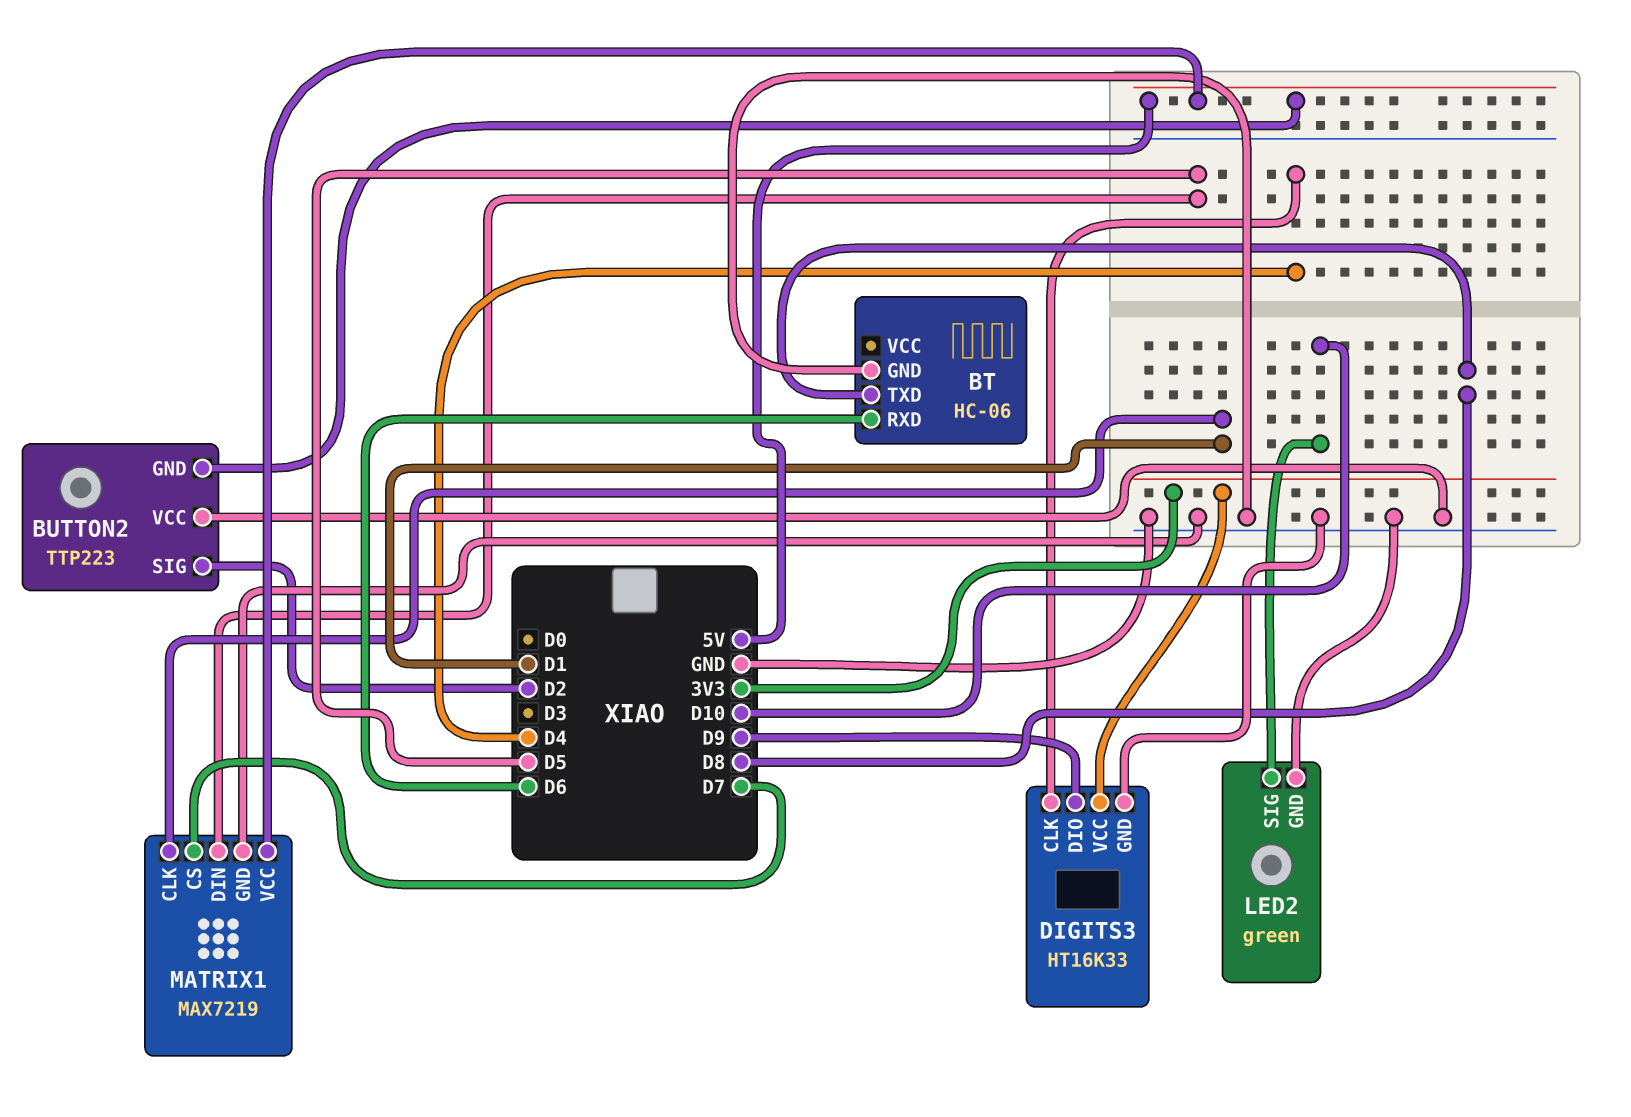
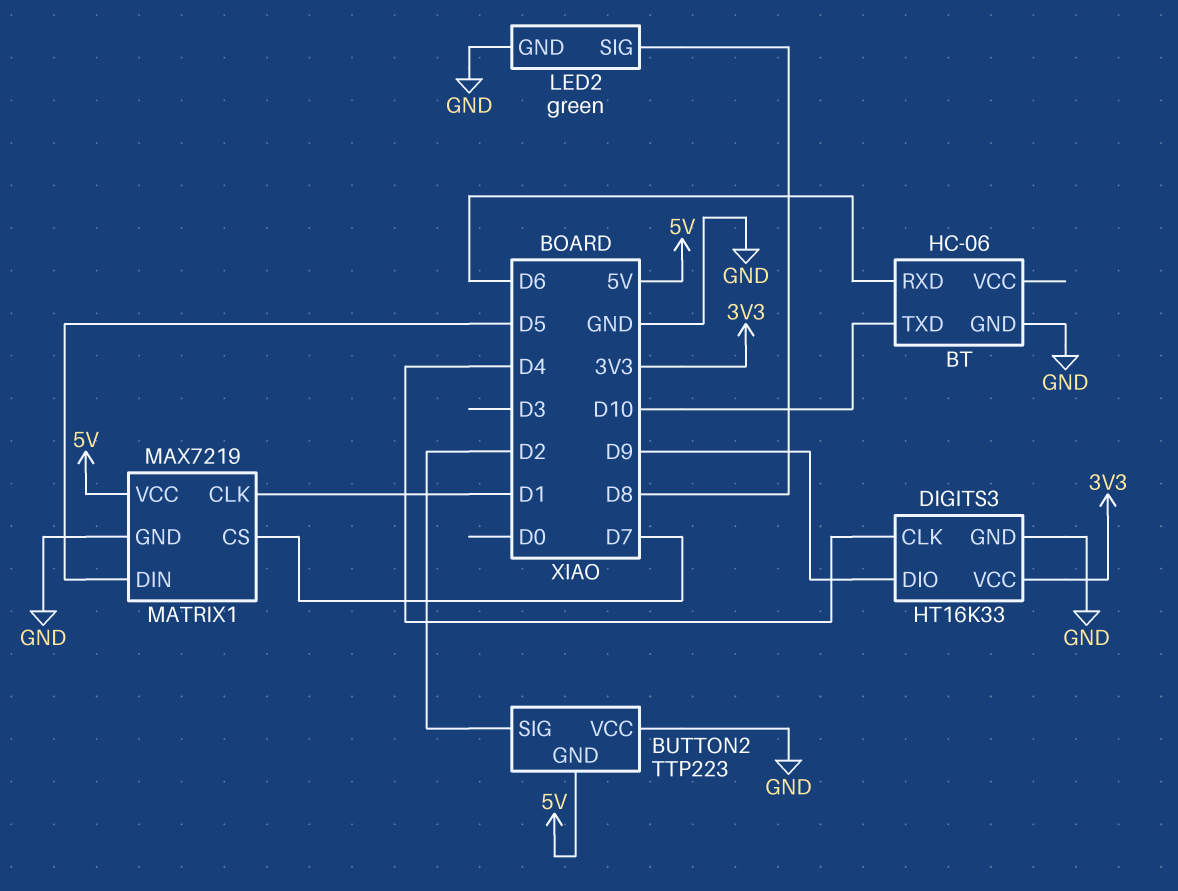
BT pin TXD: D8 -> D10
LED2 pin SIG: D10 -> D8

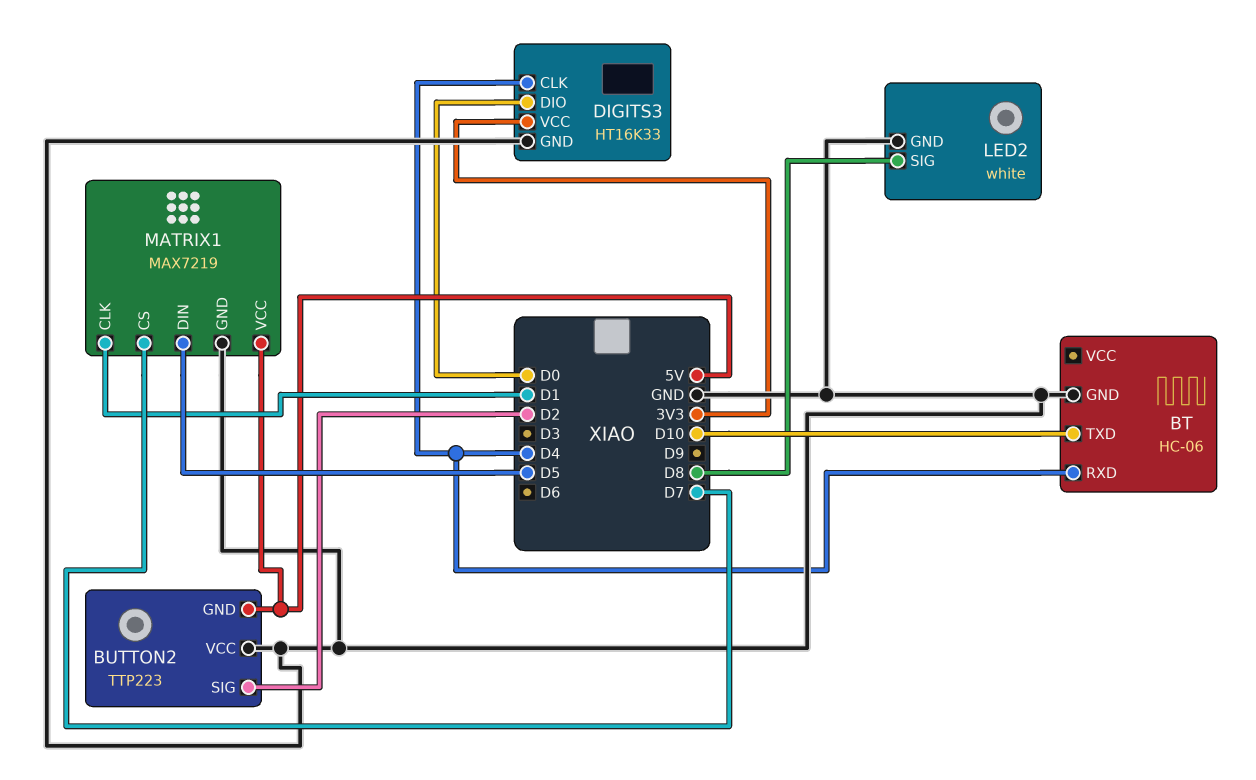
BT pin RXD: D6 -> D4
DIGITS3 pin DIO: D9 -> D0
LED2: green -> white

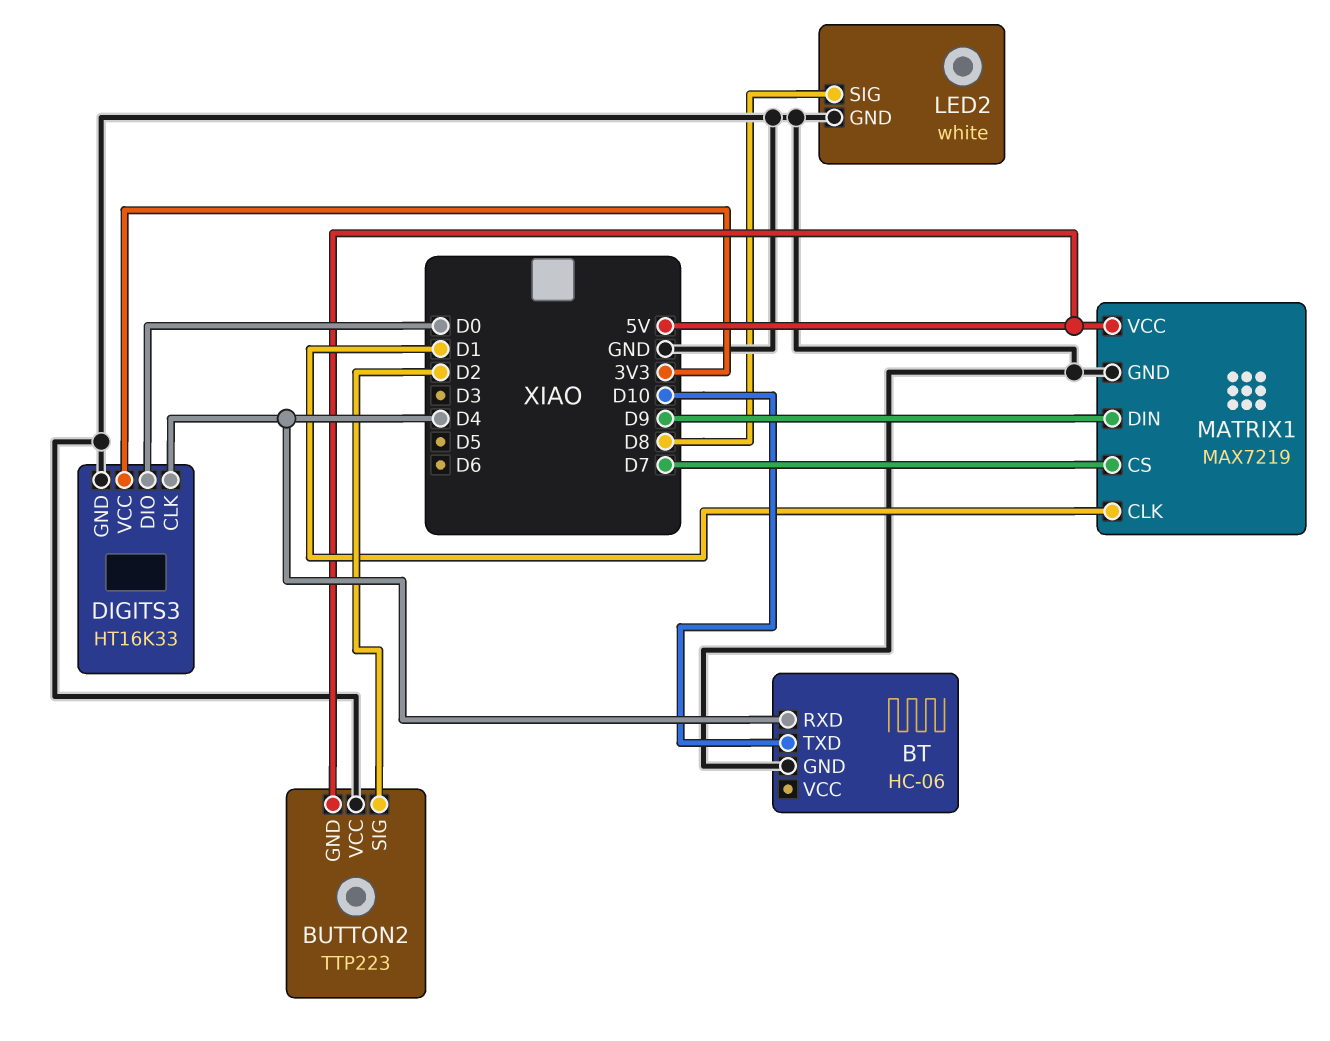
MATRIX1 pin DIN: D5 -> D9

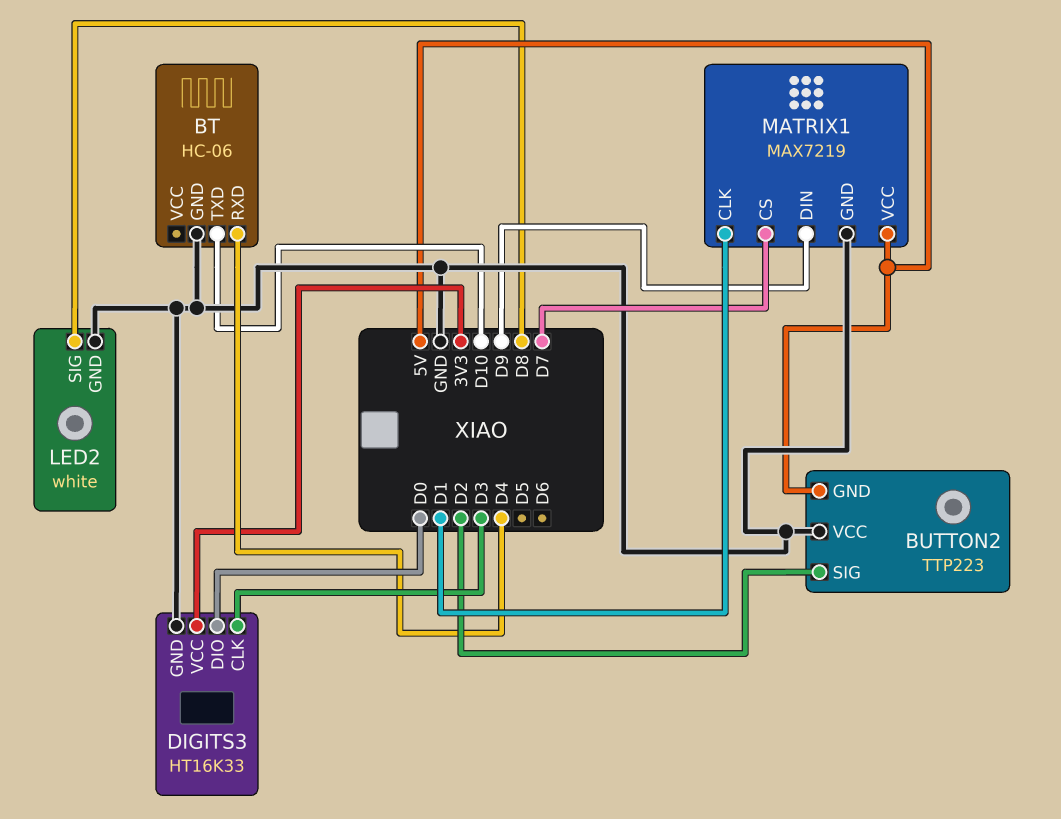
DIGITS3 pin CLK: D4 -> D3

